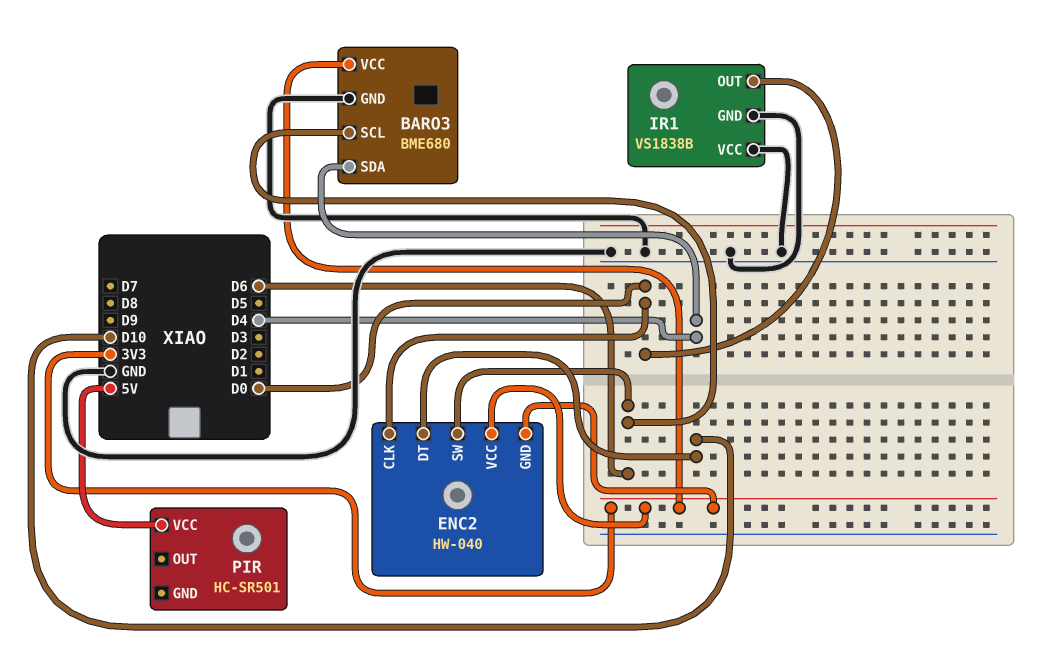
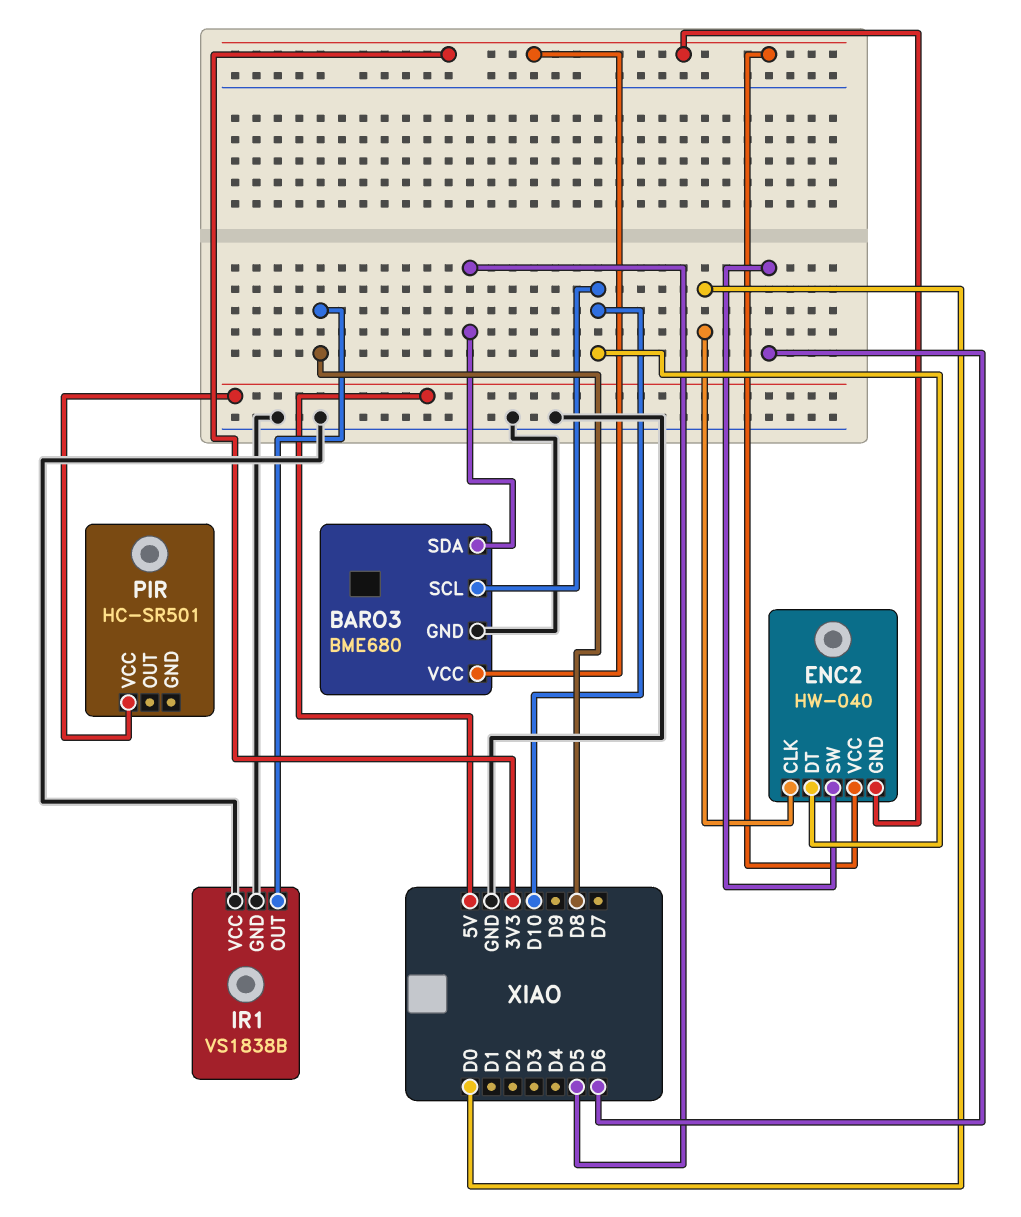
BARO3 pin SCL: D6 -> D10
BARO3 pin SDA: D4 -> D5
IR1 pin OUT: D0 -> D8

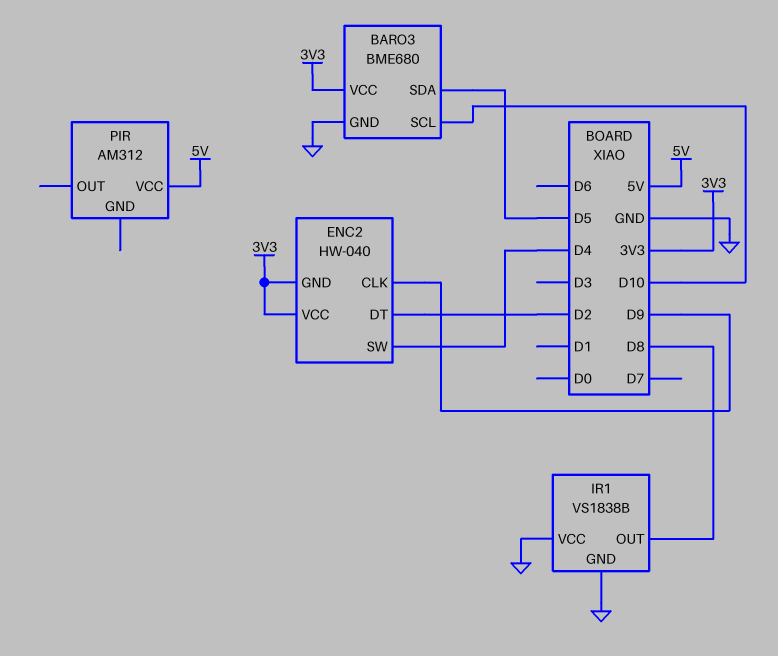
ENC2 pin CLK: D0 -> D9
ENC2 pin DT: D10 -> D2
ENC2 pin SW: D6 -> D4
PIR: HC-SR501 -> AM312

